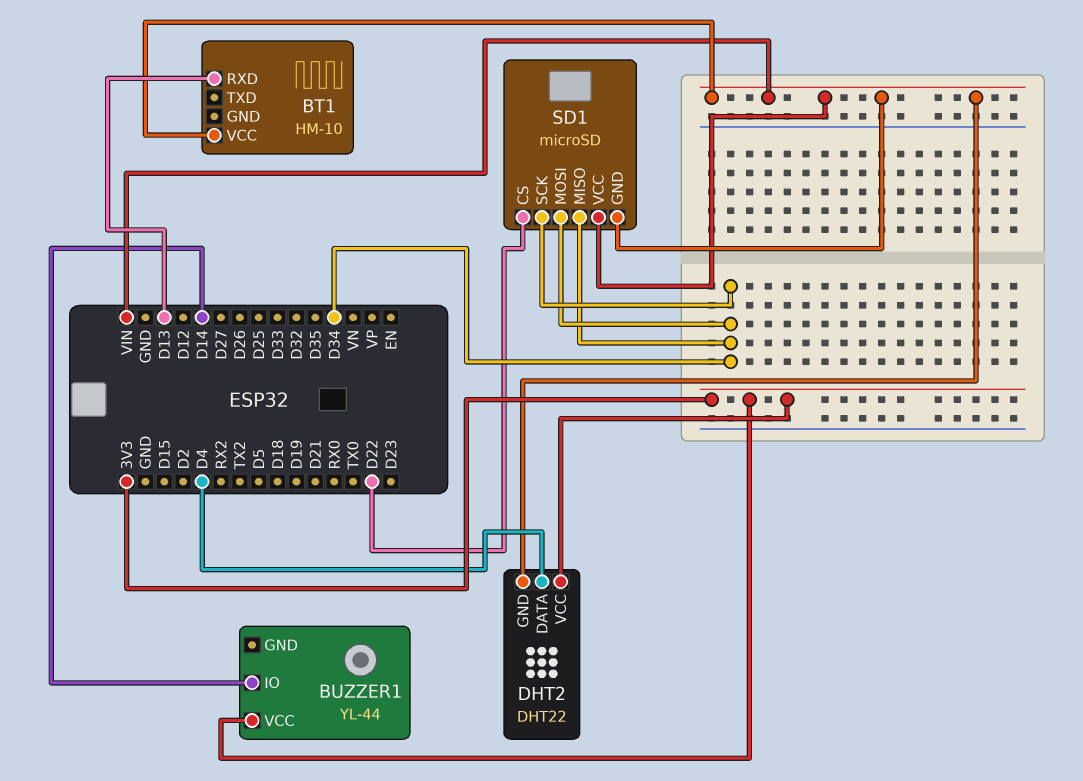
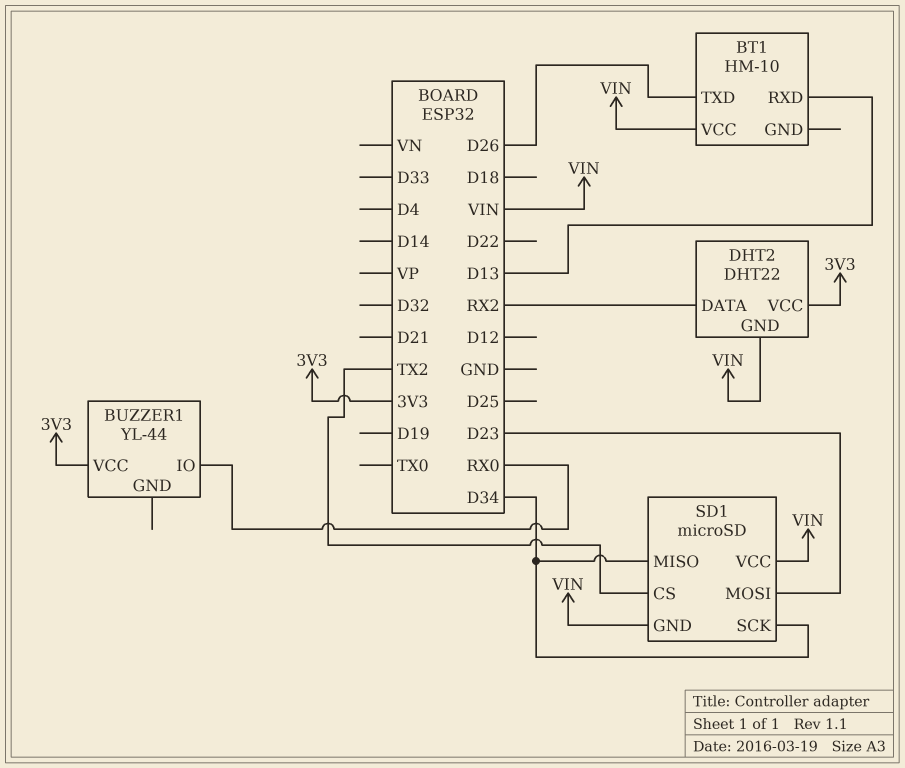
BT1 pin TXD: none -> D26
BUZZER1 pin IO: D14 -> RX0
DHT2 pin DATA: D4 -> RX2
SD1 pin CS: D22 -> TX2
SD1 pin MOSI: D34 -> D23

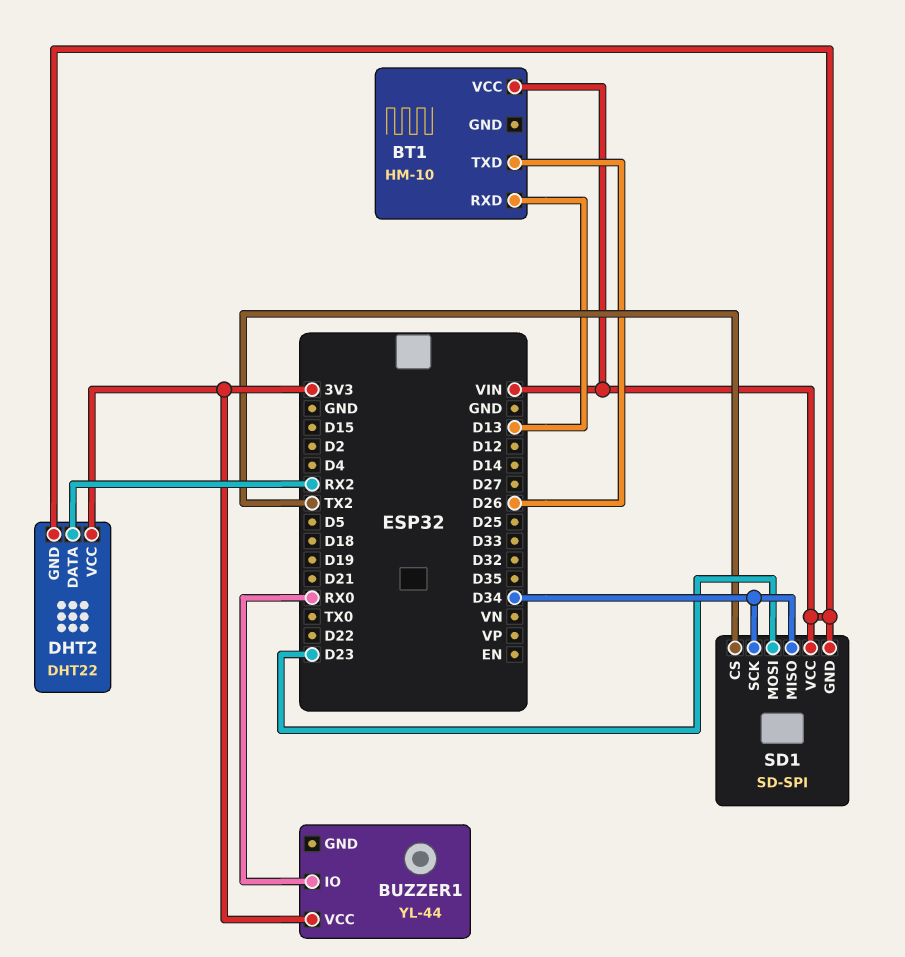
SD1: microSD -> SD-SPI

